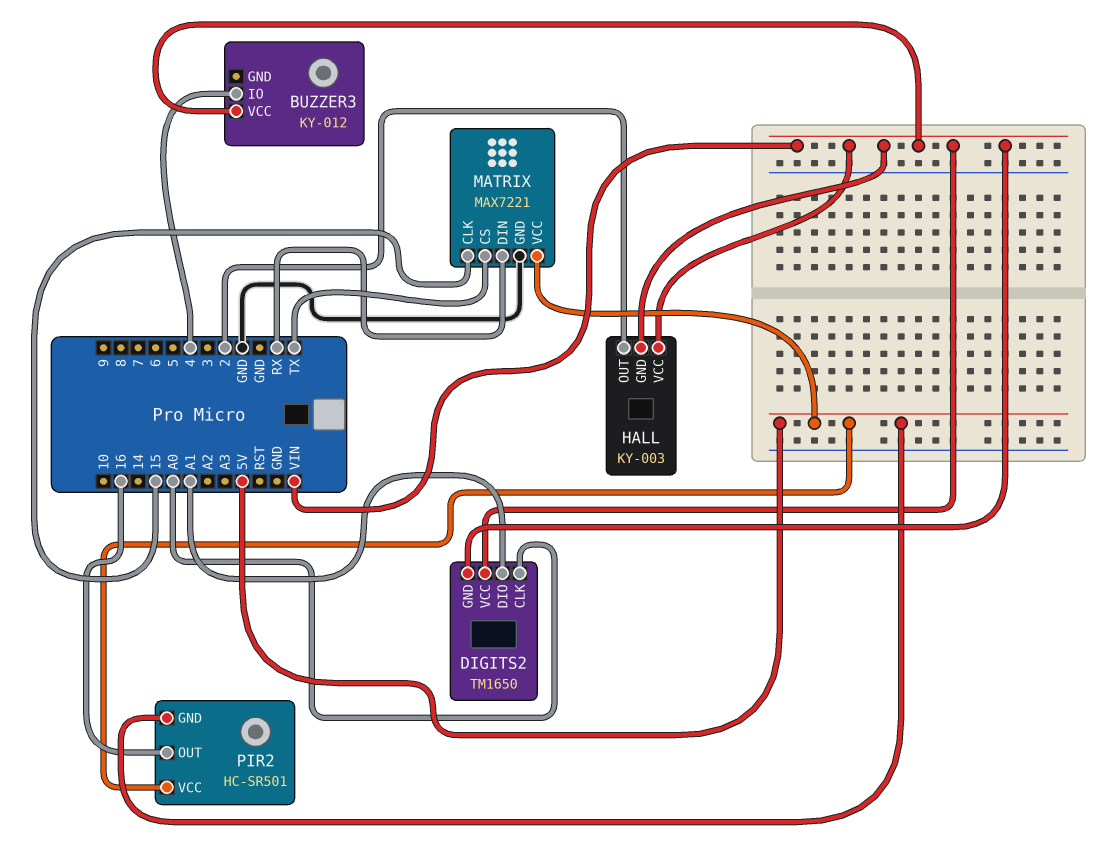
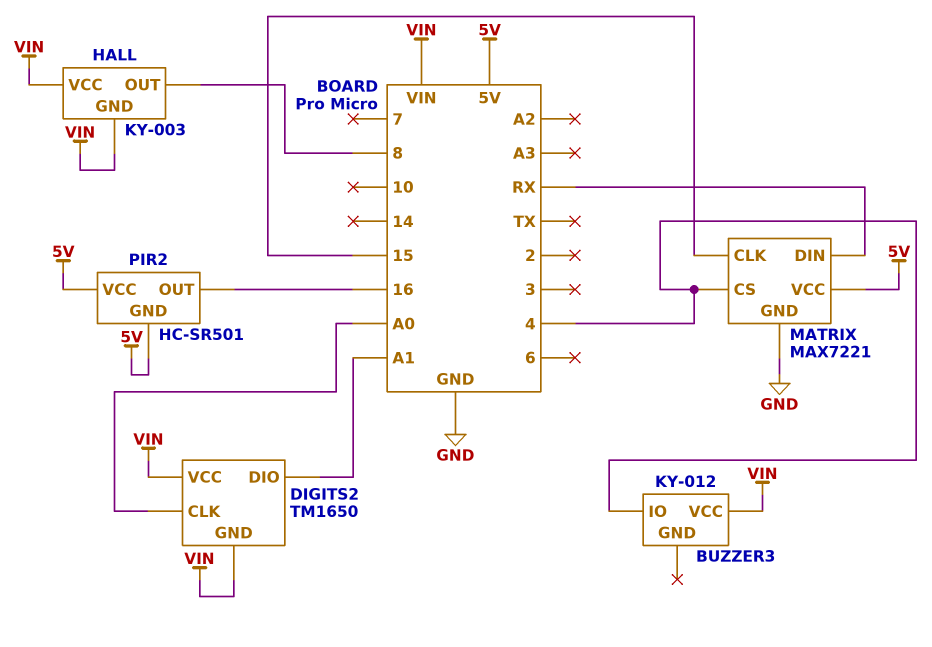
HALL pin OUT: 2 -> 8
MATRIX pin CS: TX -> 4

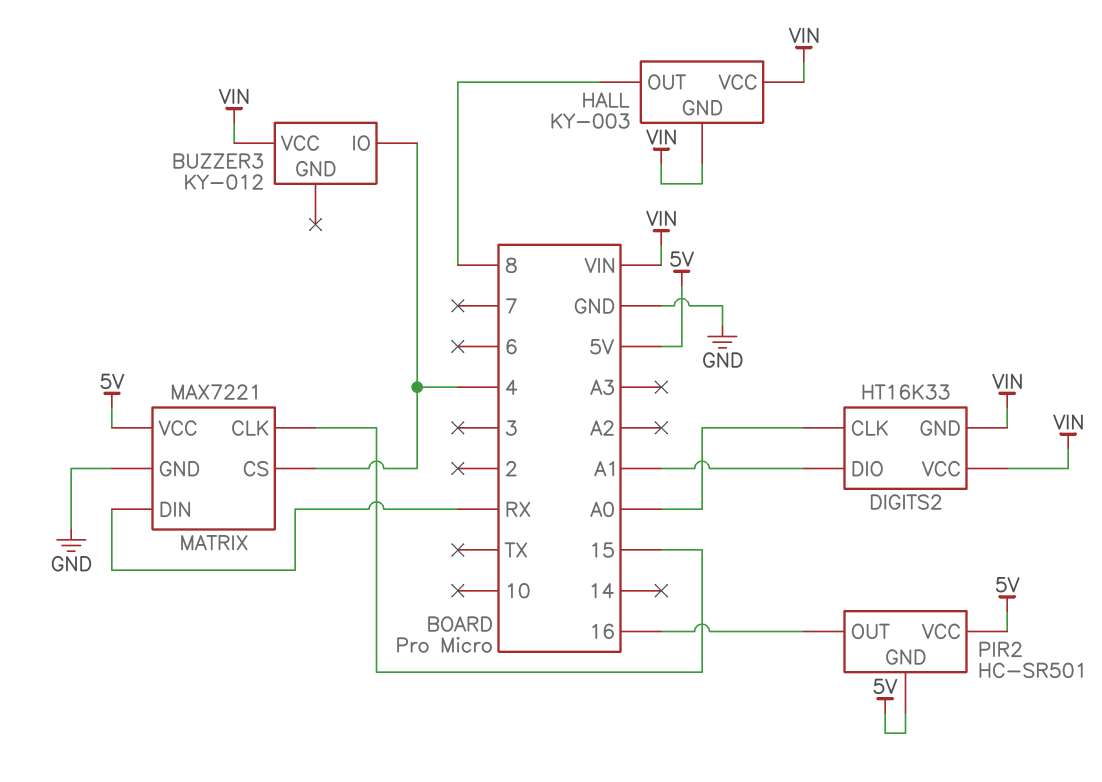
DIGITS2: TM1650 -> HT16K33

